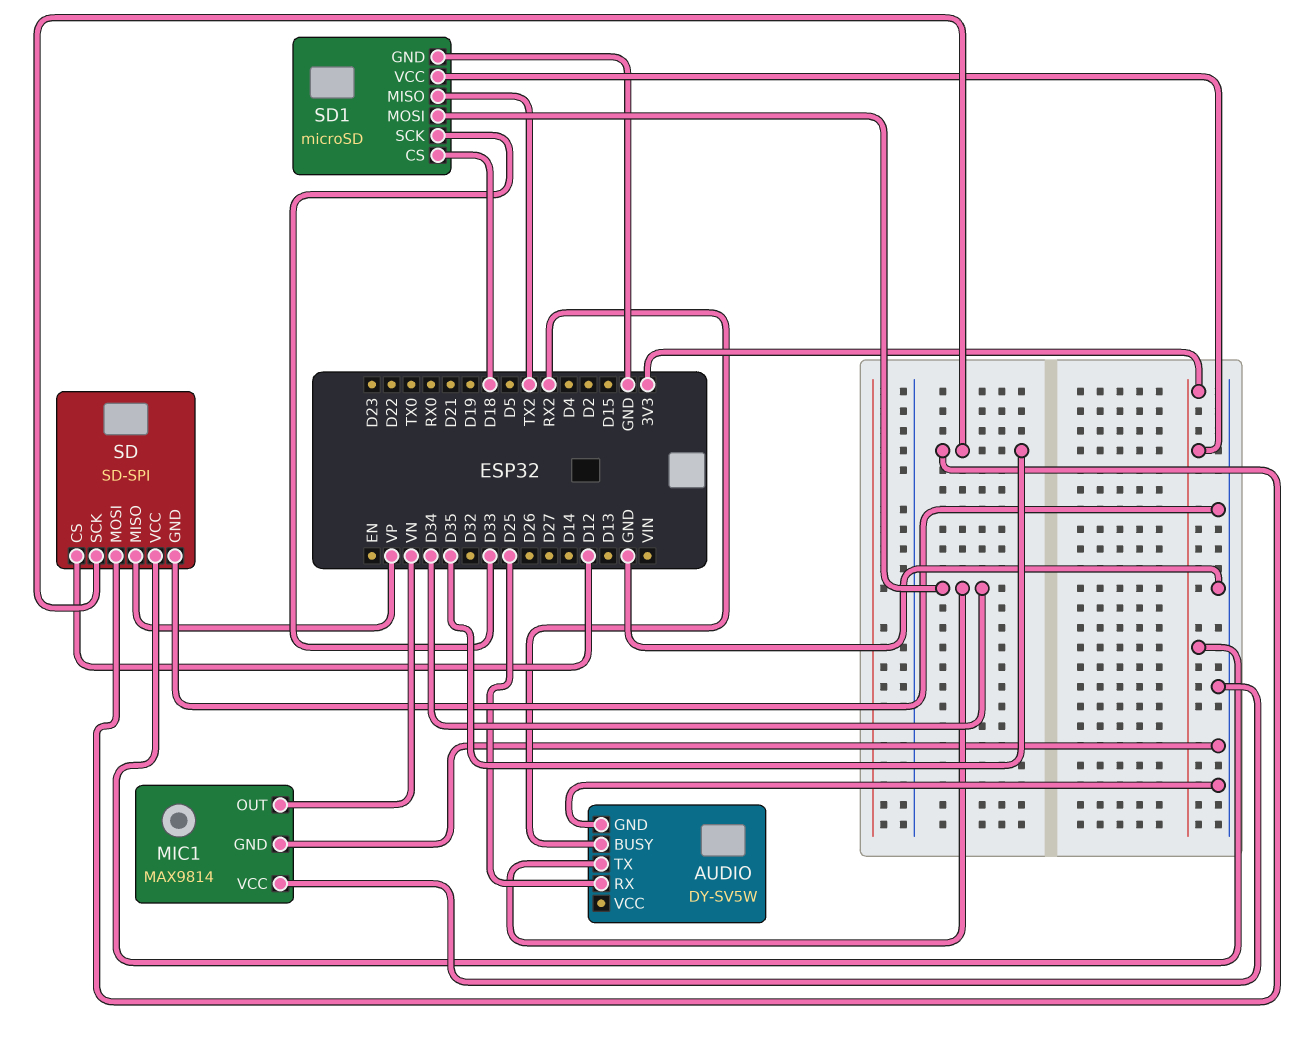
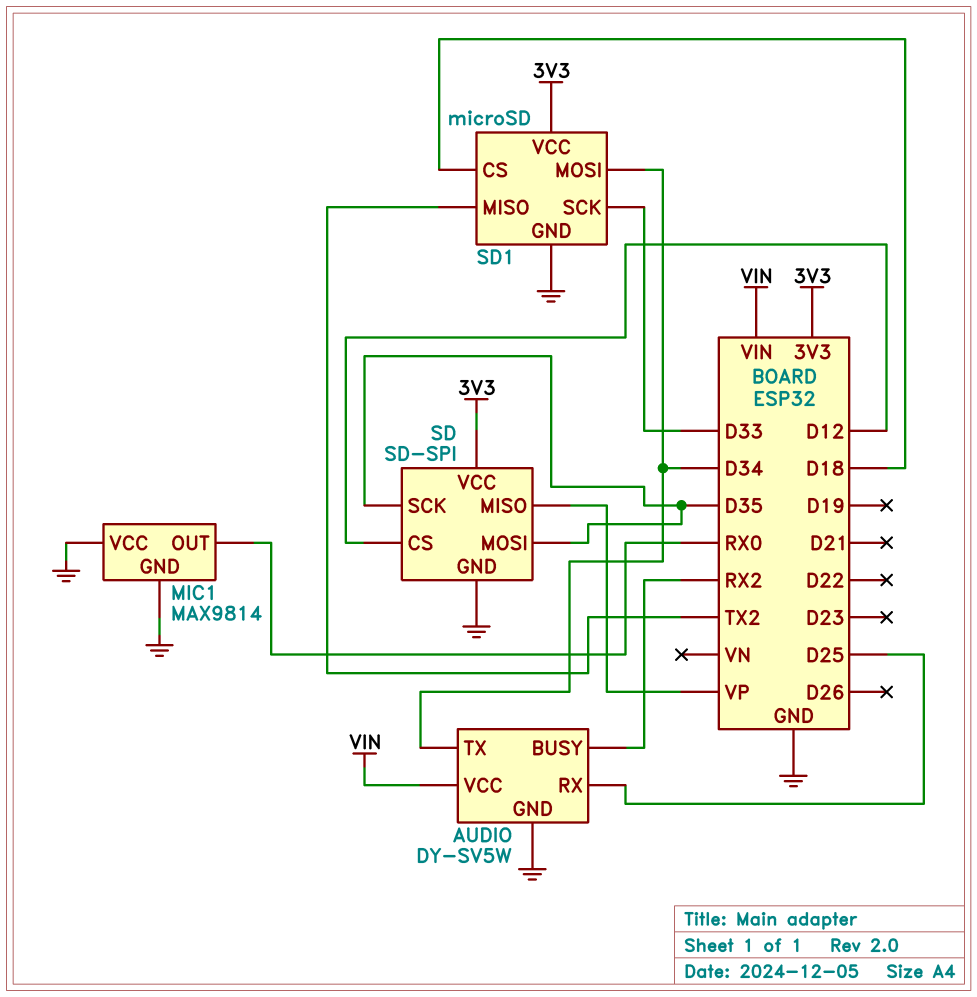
AUDIO pin VCC: none -> VIN
MIC1 pin OUT: VN -> RX0

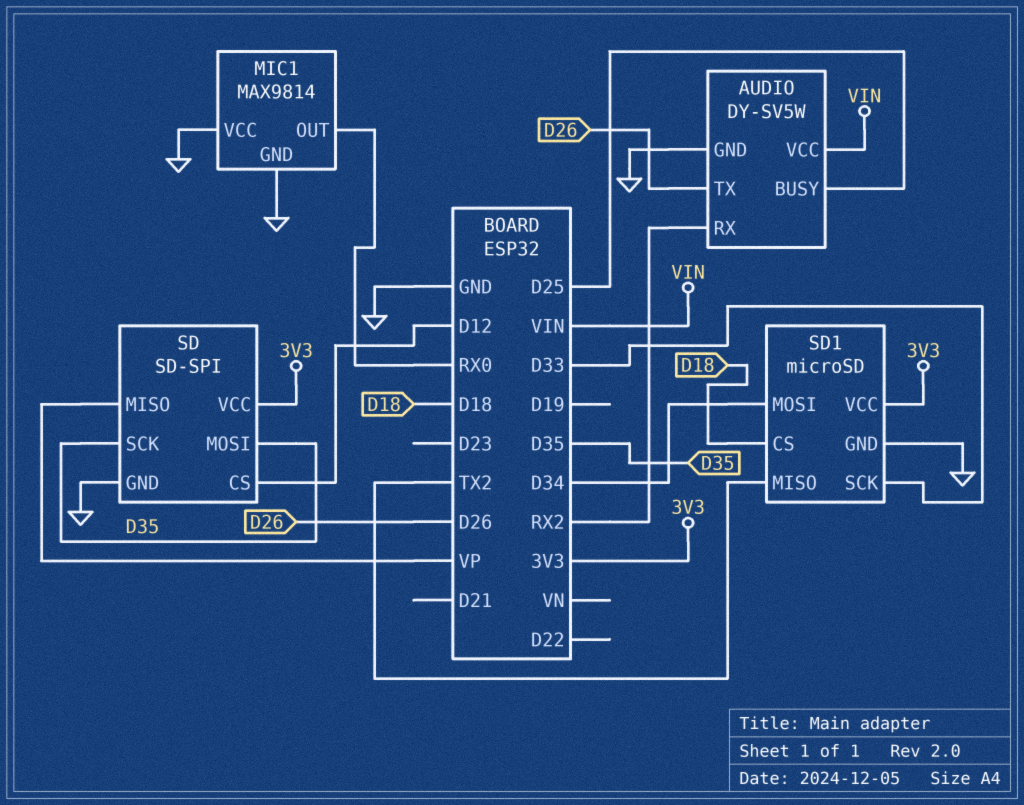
AUDIO pin BUSY: RX2 -> D25
AUDIO pin RX: D25 -> RX2
AUDIO pin TX: D34 -> D26

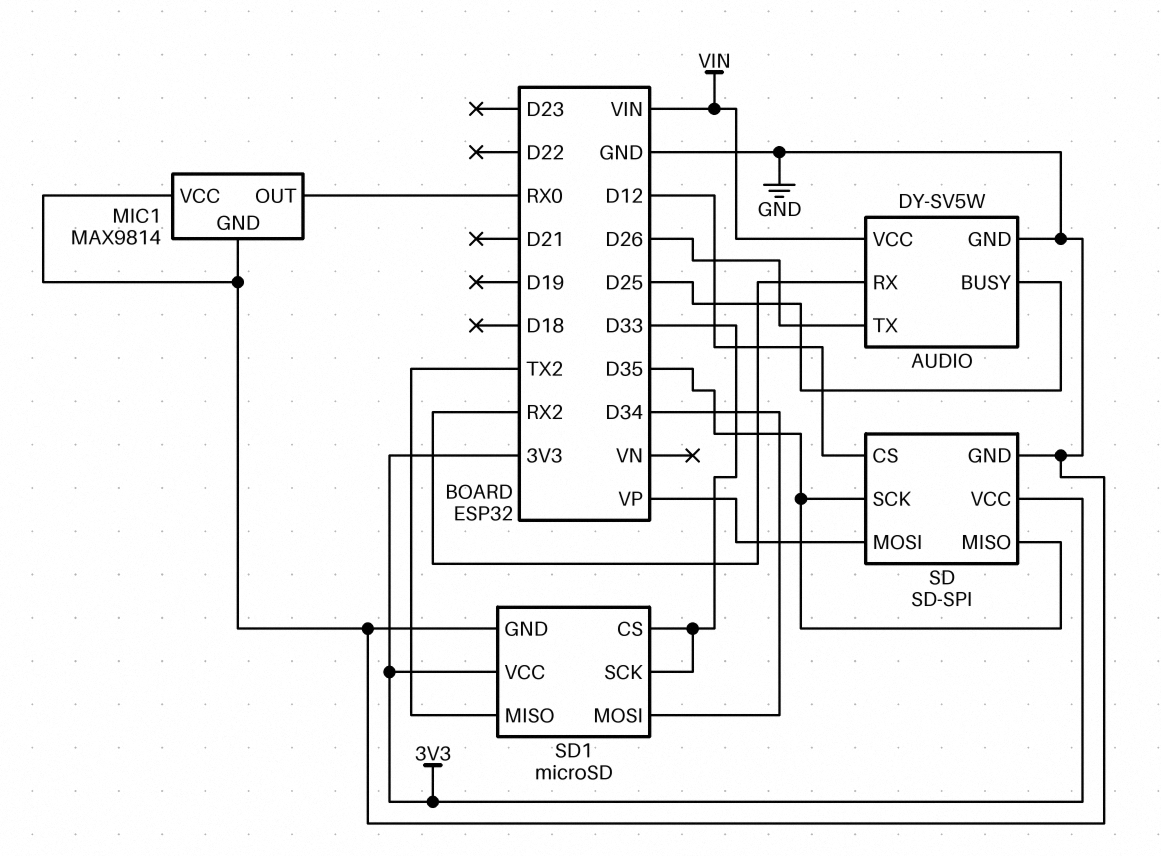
SD pin MISO: VP -> D35
SD pin MOSI: D35 -> VP
SD1 pin CS: D18 -> D33

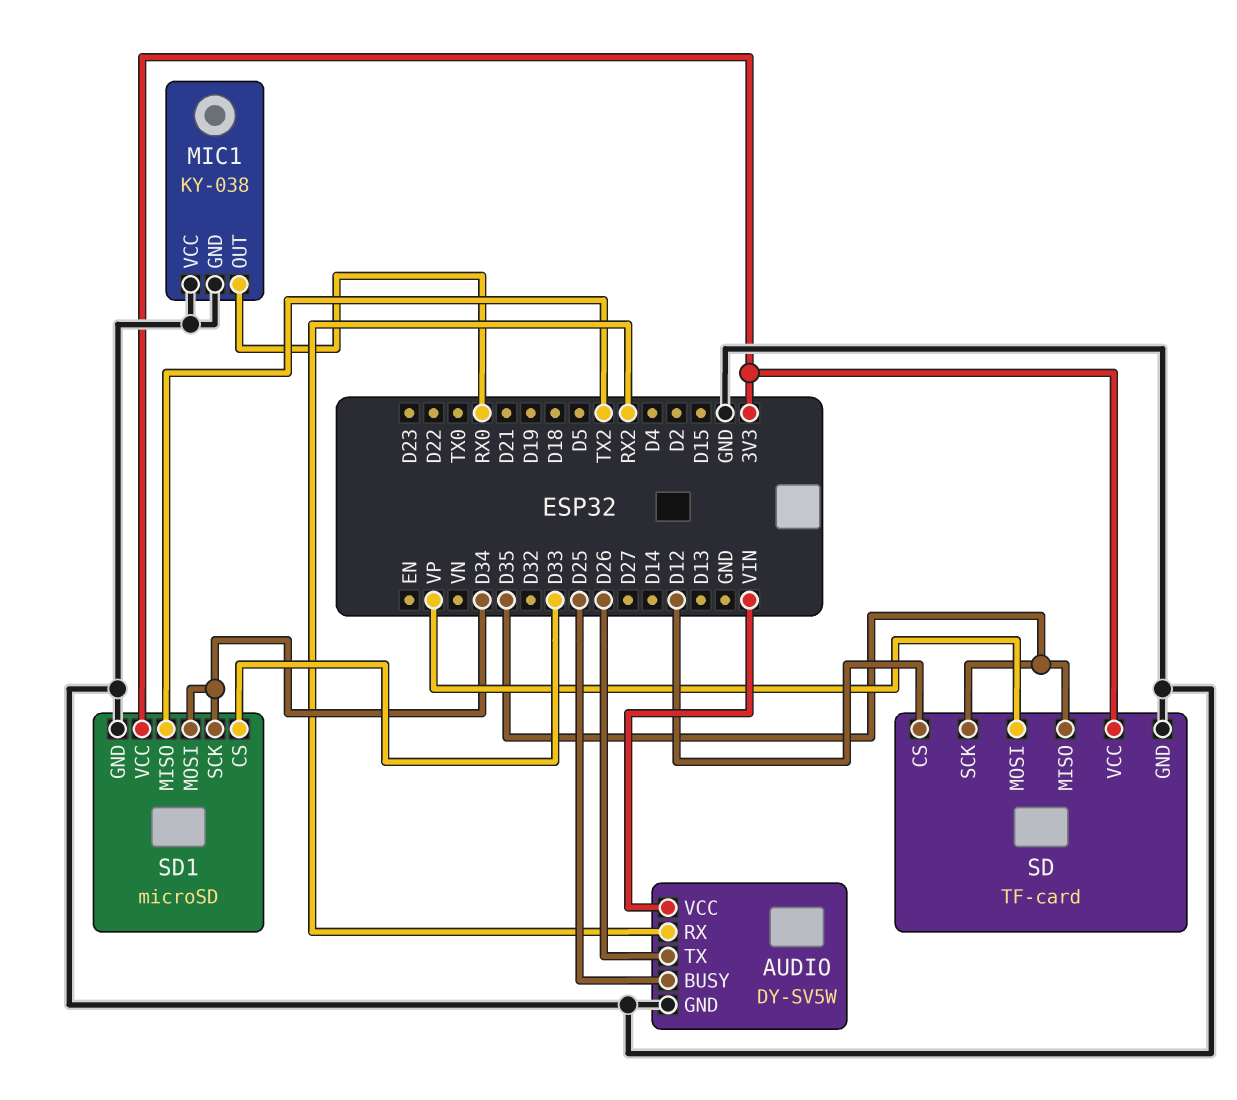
MIC1: MAX9814 -> KY-038
SD: SD-SPI -> TF-card
SD1 pin SCK: D33 -> D34

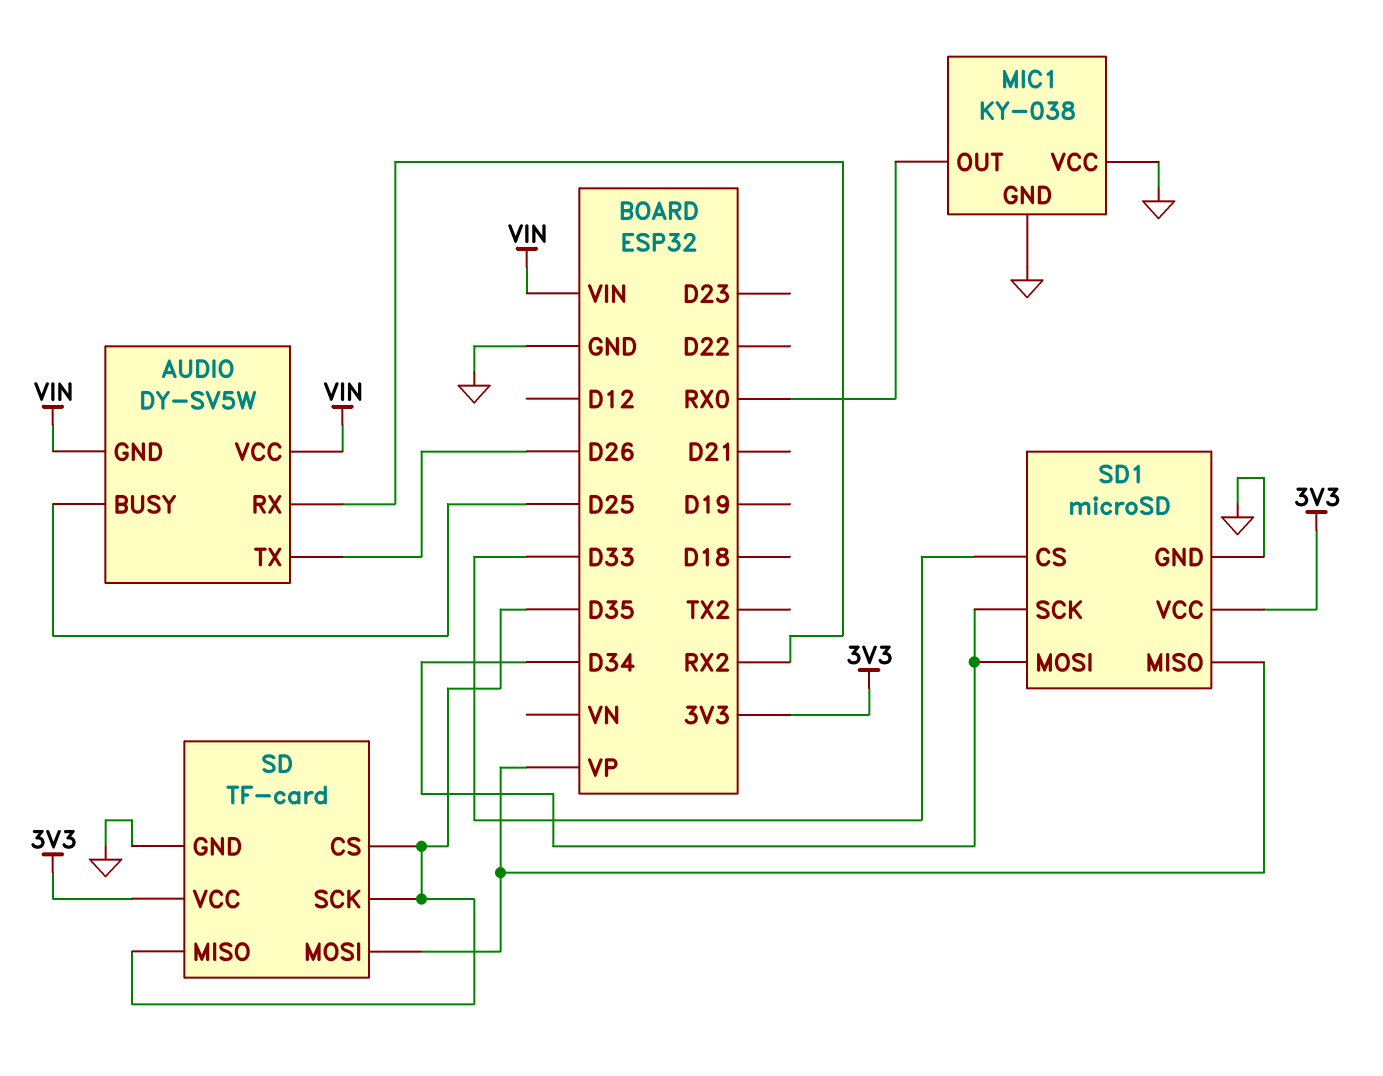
AUDIO pin GND: GND -> VIN
SD pin CS: D12 -> D35
SD1 pin MISO: TX2 -> VP

